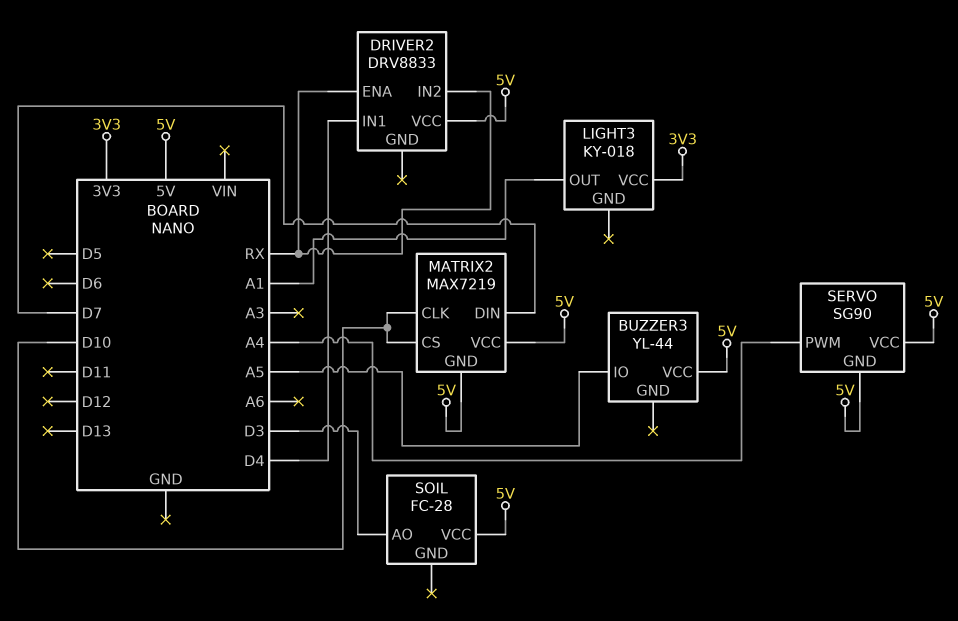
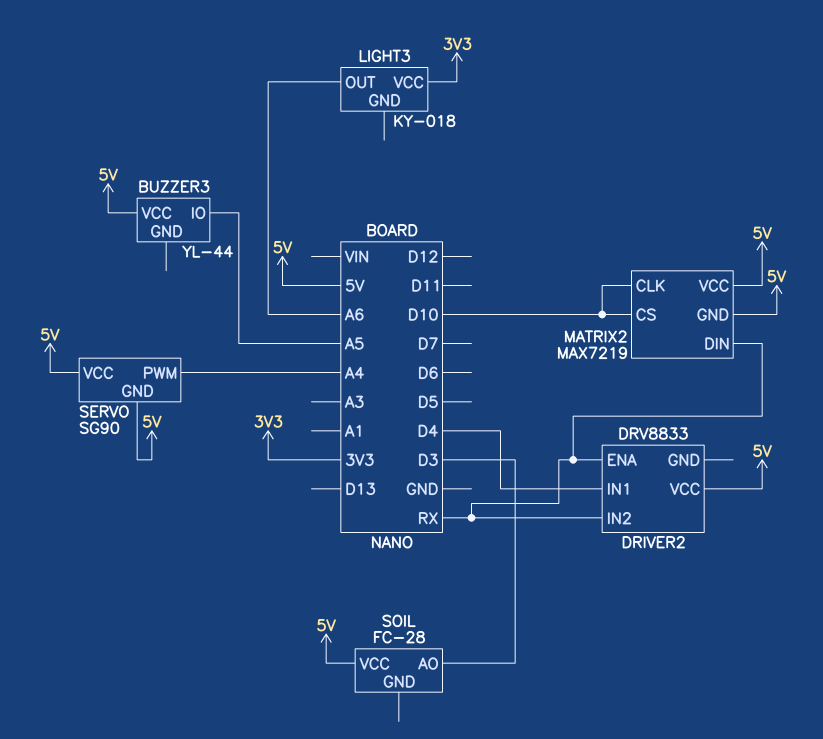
LIGHT3 pin OUT: A1 -> A6
MATRIX2 pin DIN: D7 -> RX

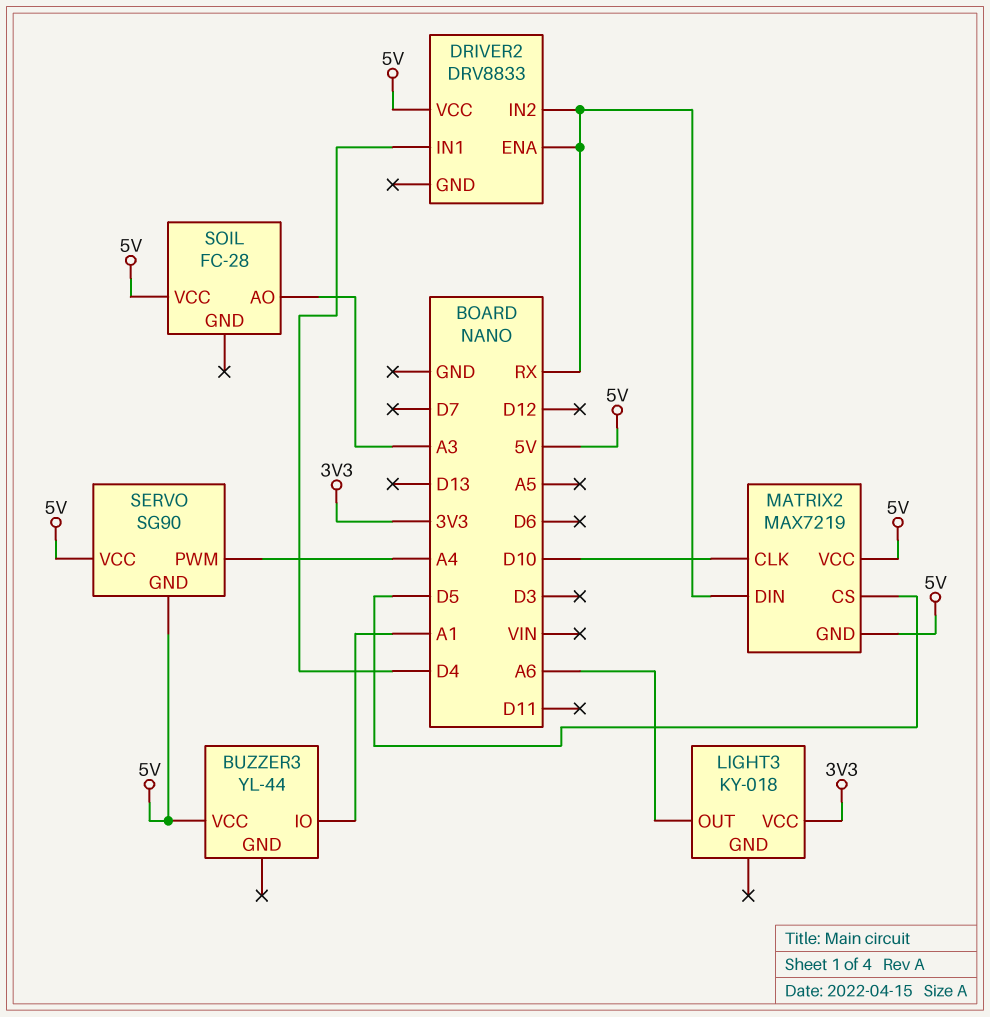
BUZZER3 pin IO: A5 -> A1
MATRIX2 pin CS: D10 -> D5
SOIL pin AO: D3 -> A3

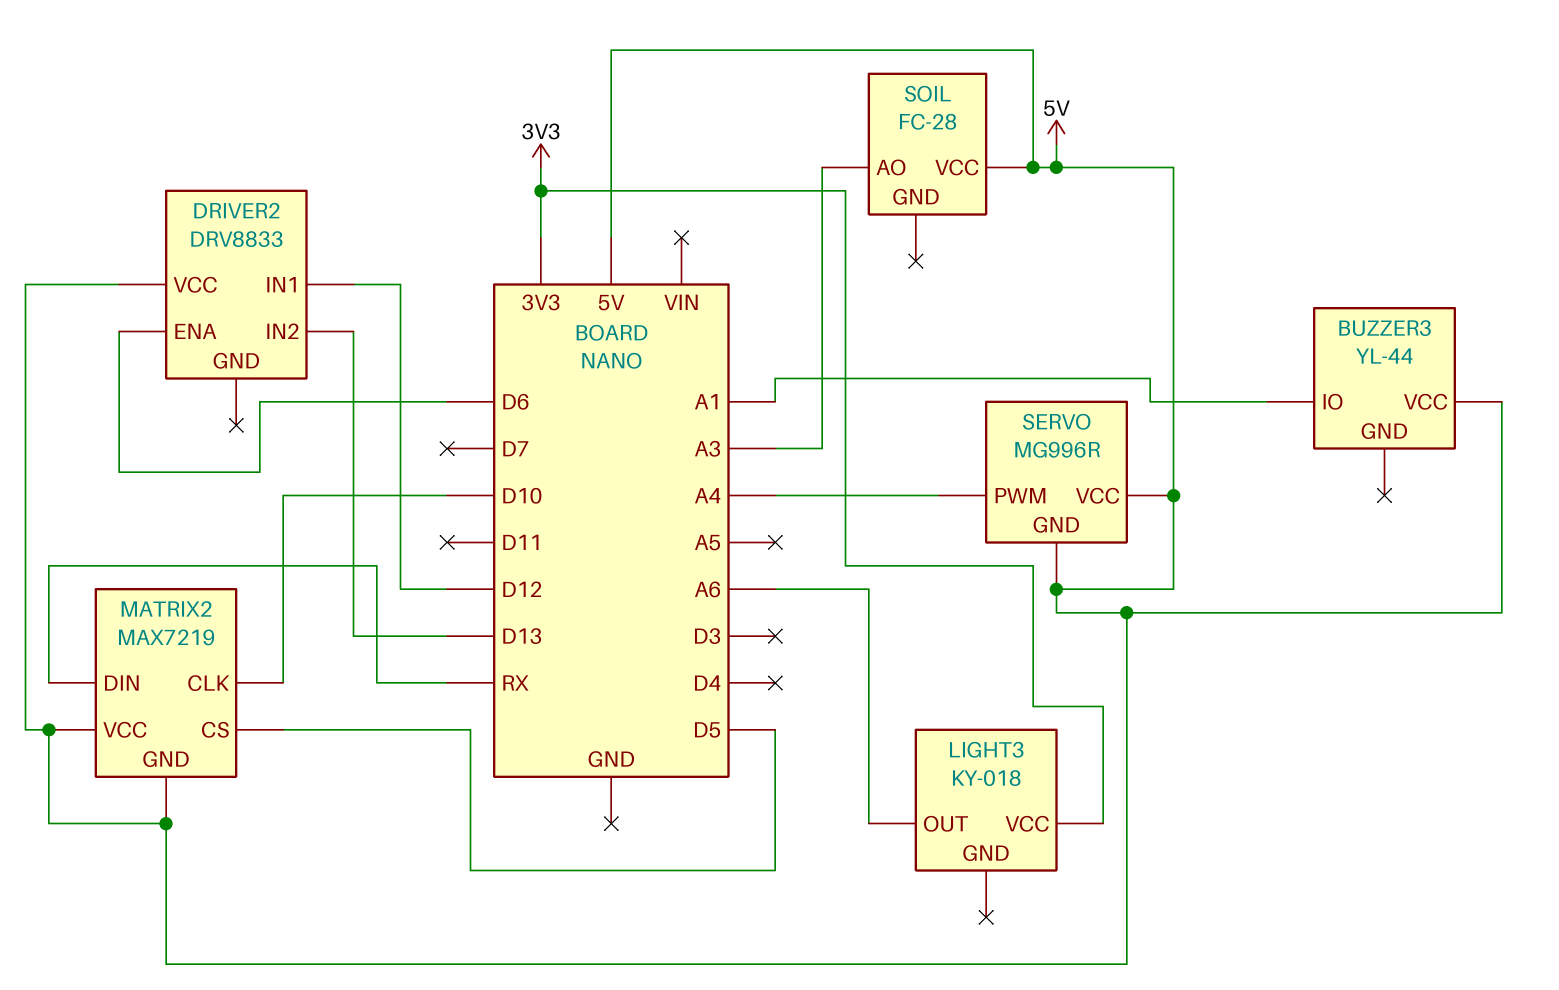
DRIVER2 pin ENA: RX -> D6
DRIVER2 pin IN1: D4 -> D12
DRIVER2 pin IN2: RX -> D13
SERVO: SG90 -> MG996R

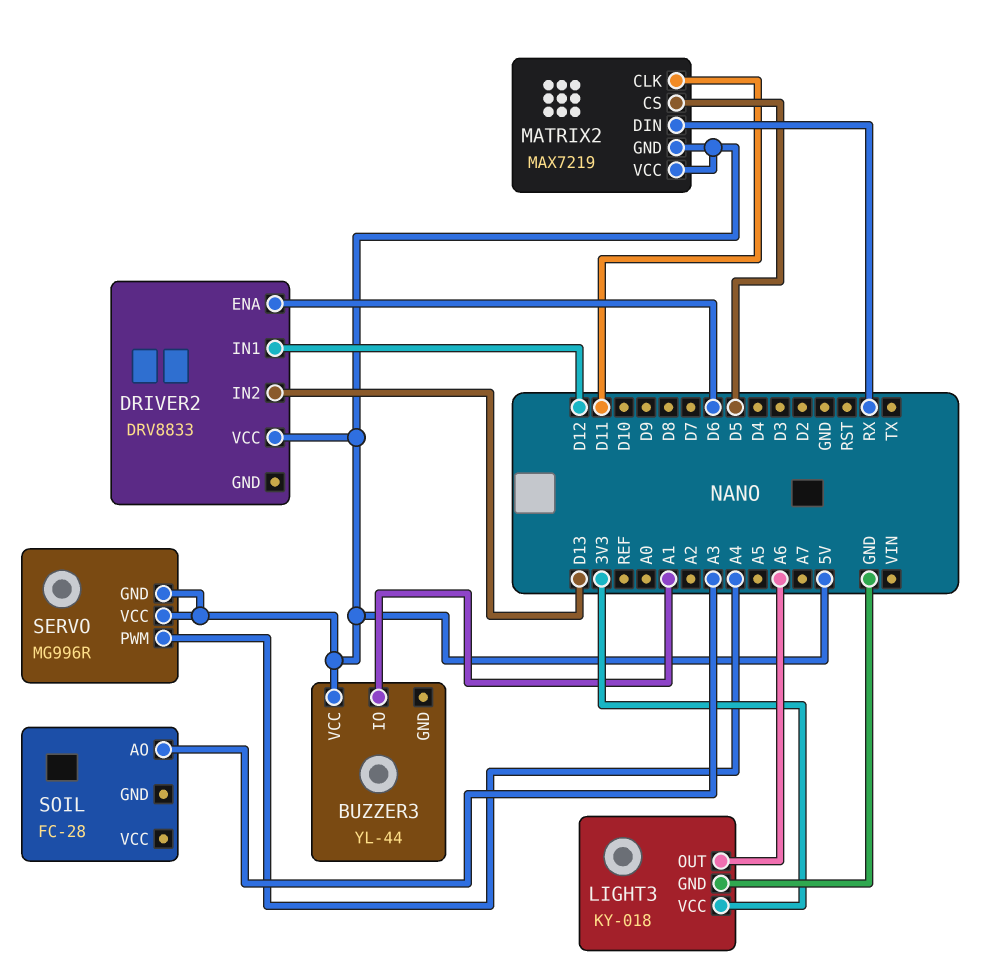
LIGHT3 pin GND: none -> GND
MATRIX2 pin CLK: D10 -> D11
SOIL pin VCC: 5V -> none

